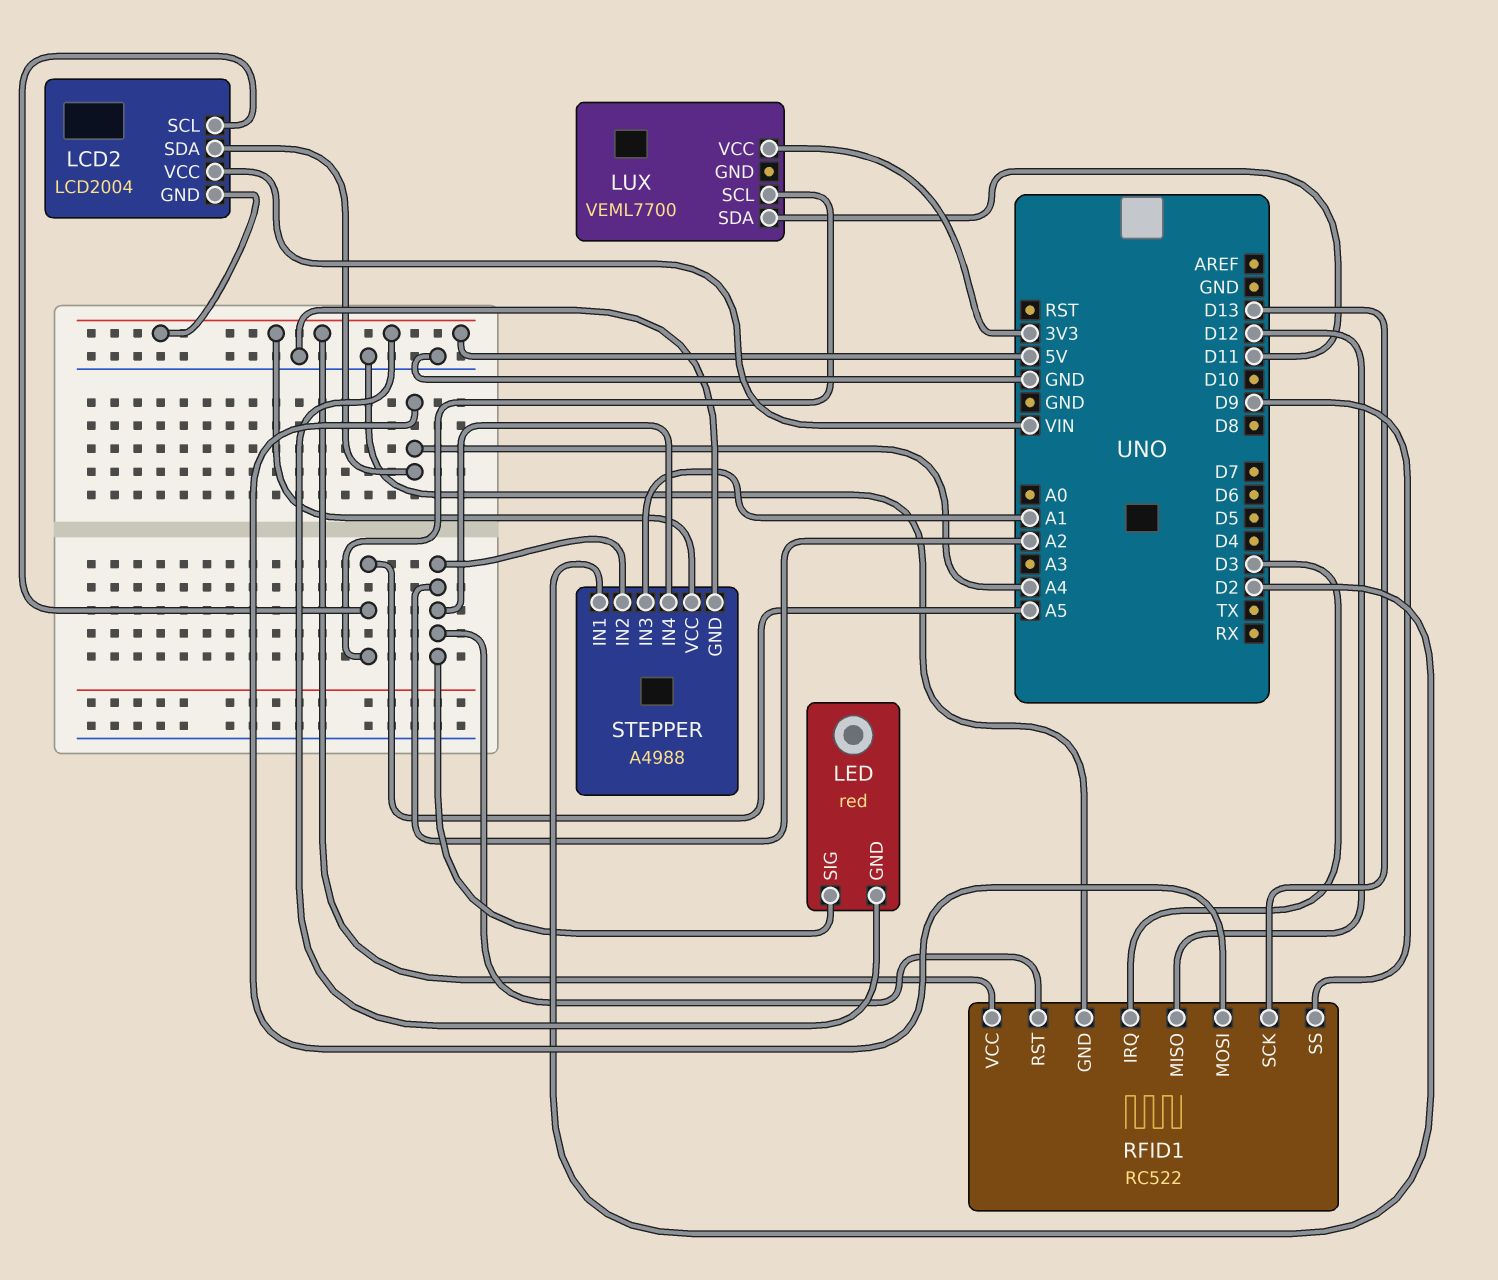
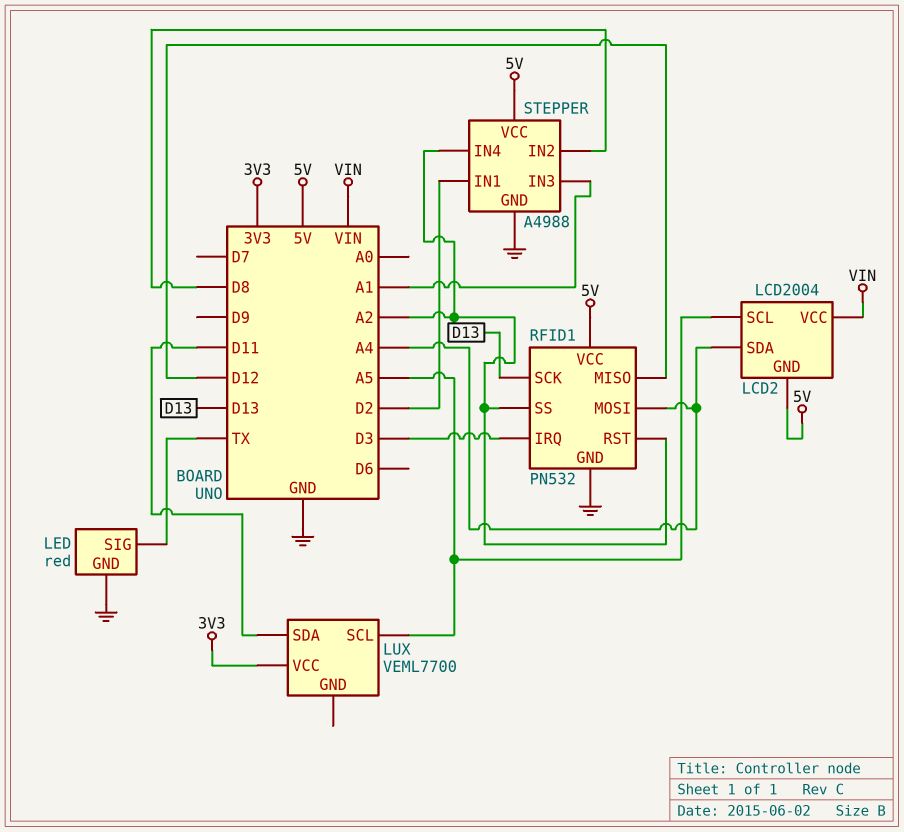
LED pin GND: 5V -> GND
LED pin SIG: A2 -> TX
RFID1: RC522 -> PN532
RFID1 pin SS: D9 -> A2
STEPPER pin IN2: A2 -> D8

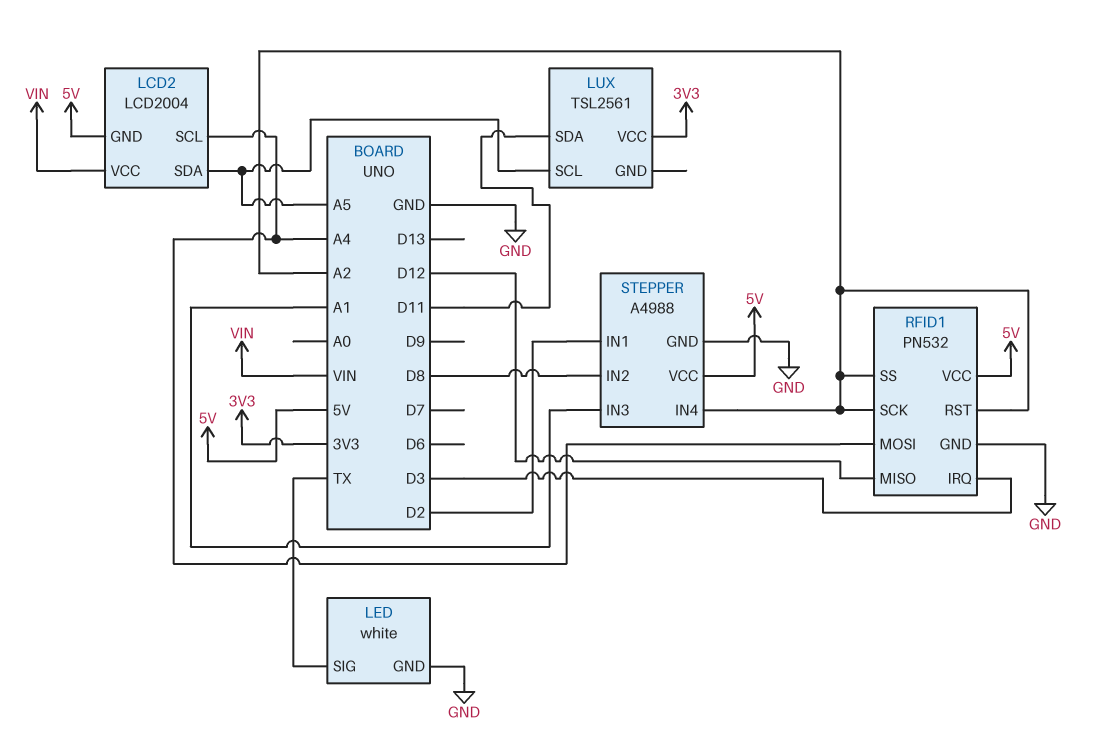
LCD2 pin SCL: A5 -> A4
LCD2 pin SDA: A4 -> A5
LED: red -> white
LUX: VEML7700 -> TSL2561
RFID1 pin SCK: D13 -> A2

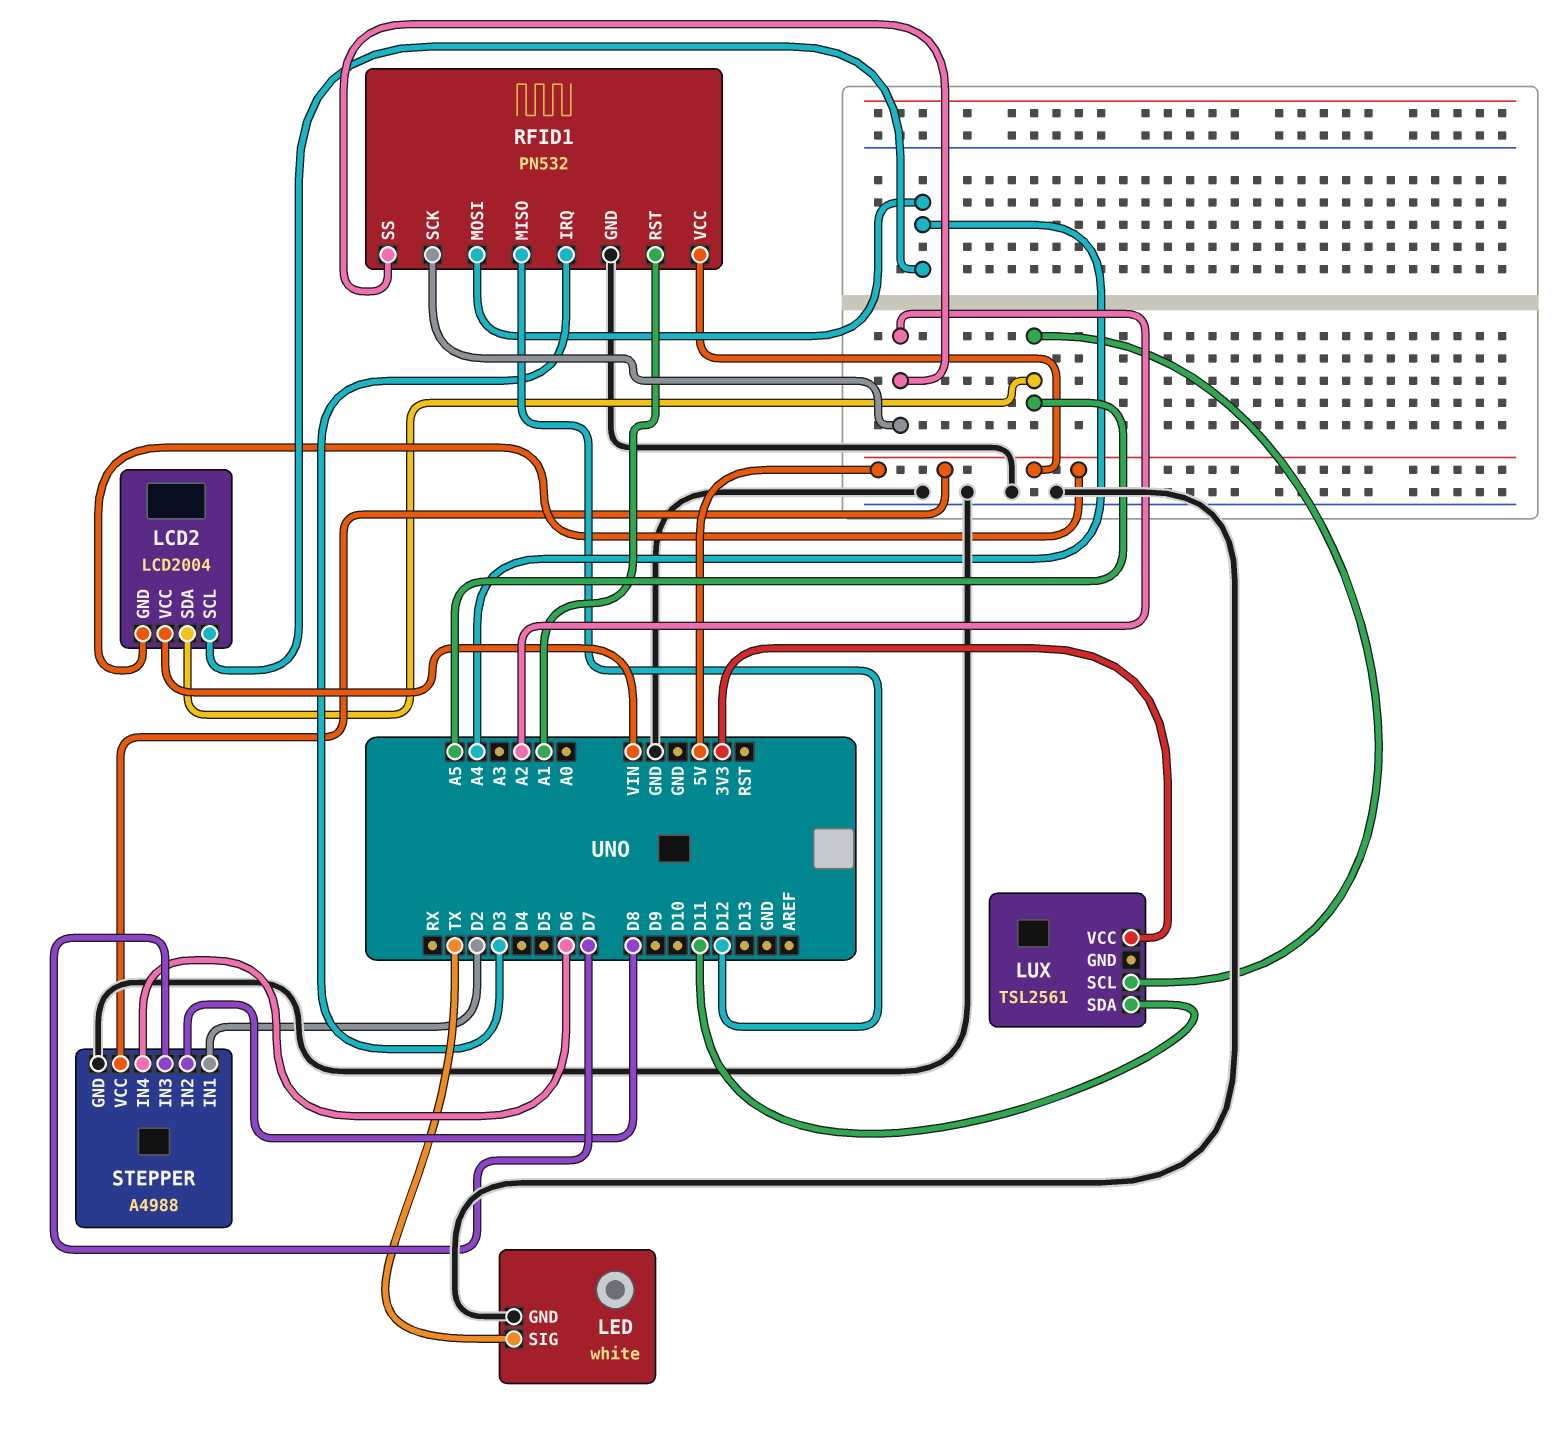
RFID1 pin RST: A2 -> A1
STEPPER pin IN3: A1 -> D7
STEPPER pin IN4: A2 -> D6

